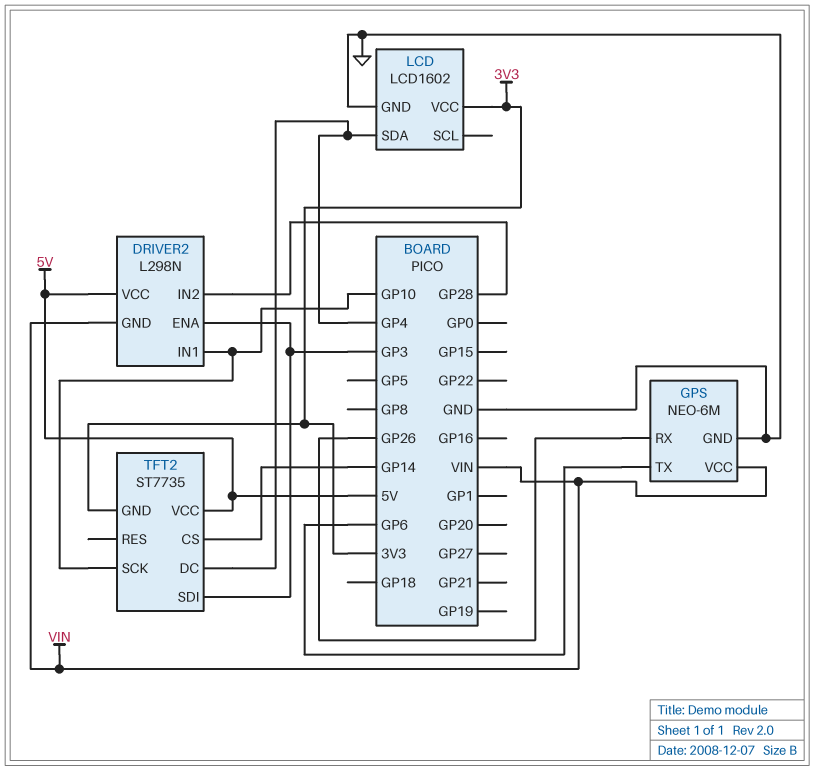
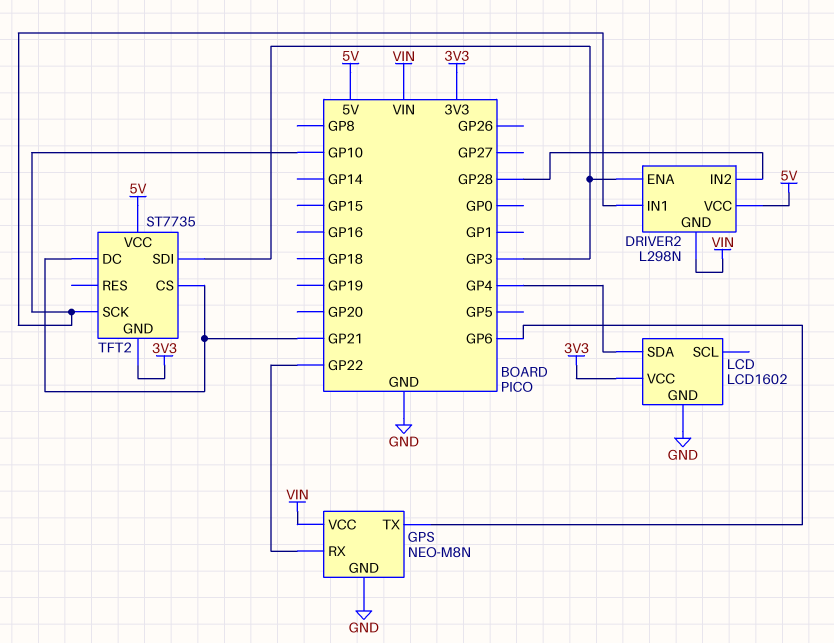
GPS: NEO-6M -> NEO-M8N
GPS pin RX: GP26 -> GP22
TFT2 pin CS: GP14 -> GP21
TFT2 pin DC: GP4 -> GP21

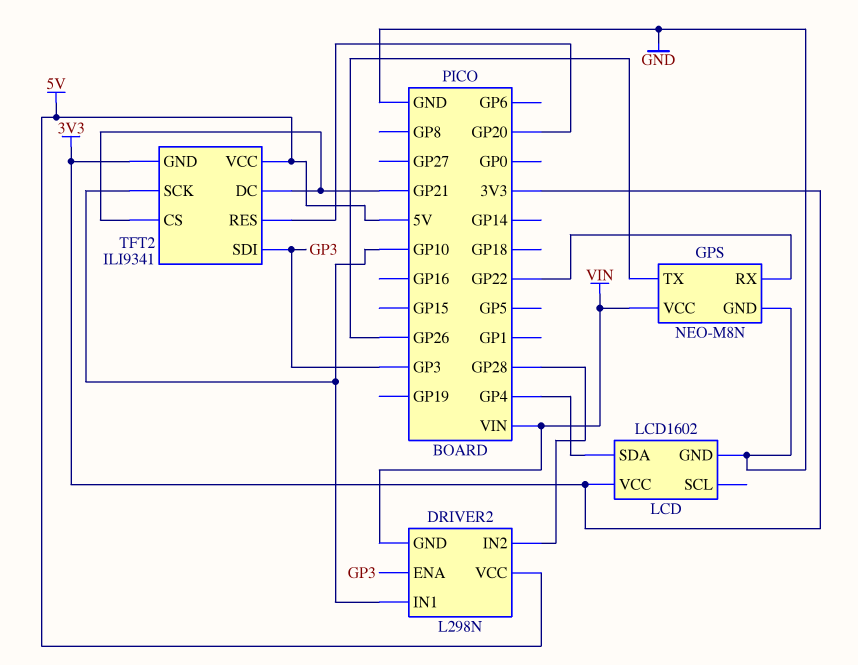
GPS pin TX: GP6 -> GP26
TFT2: ST7735 -> ILI9341
TFT2 pin RES: none -> GP20

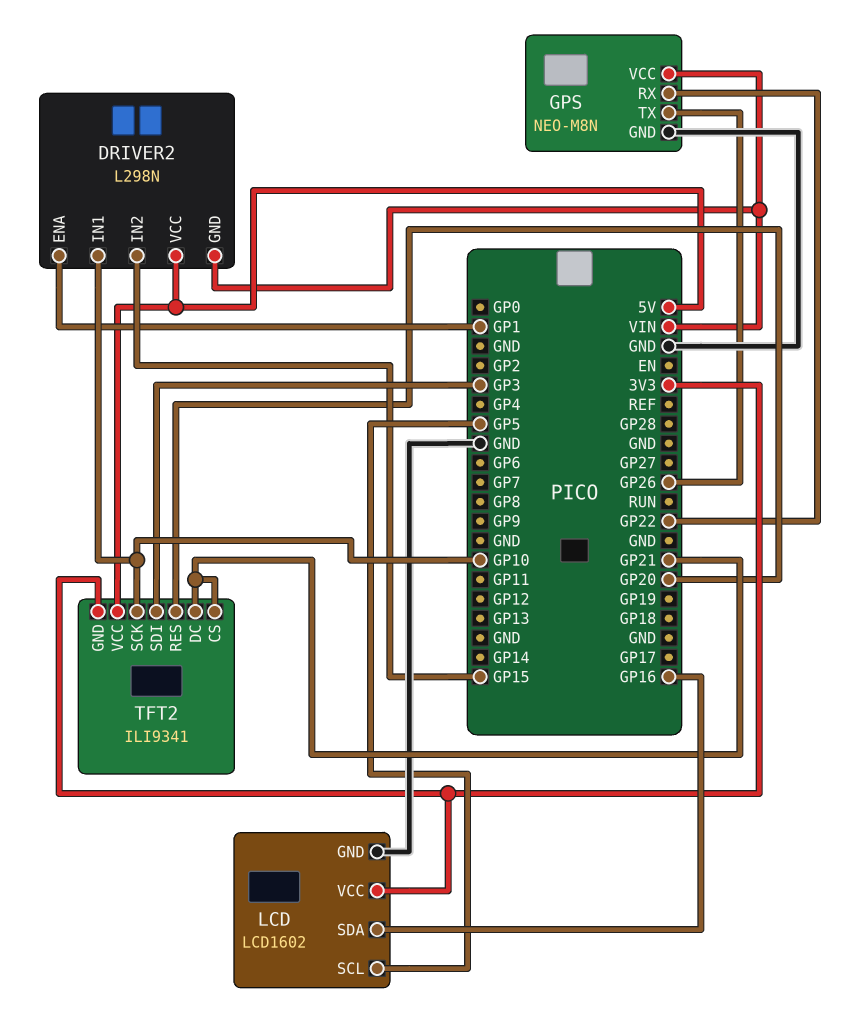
DRIVER2 pin ENA: GP3 -> GP1
DRIVER2 pin IN2: GP28 -> GP15
LCD pin SCL: none -> GP5
LCD pin SDA: GP4 -> GP16

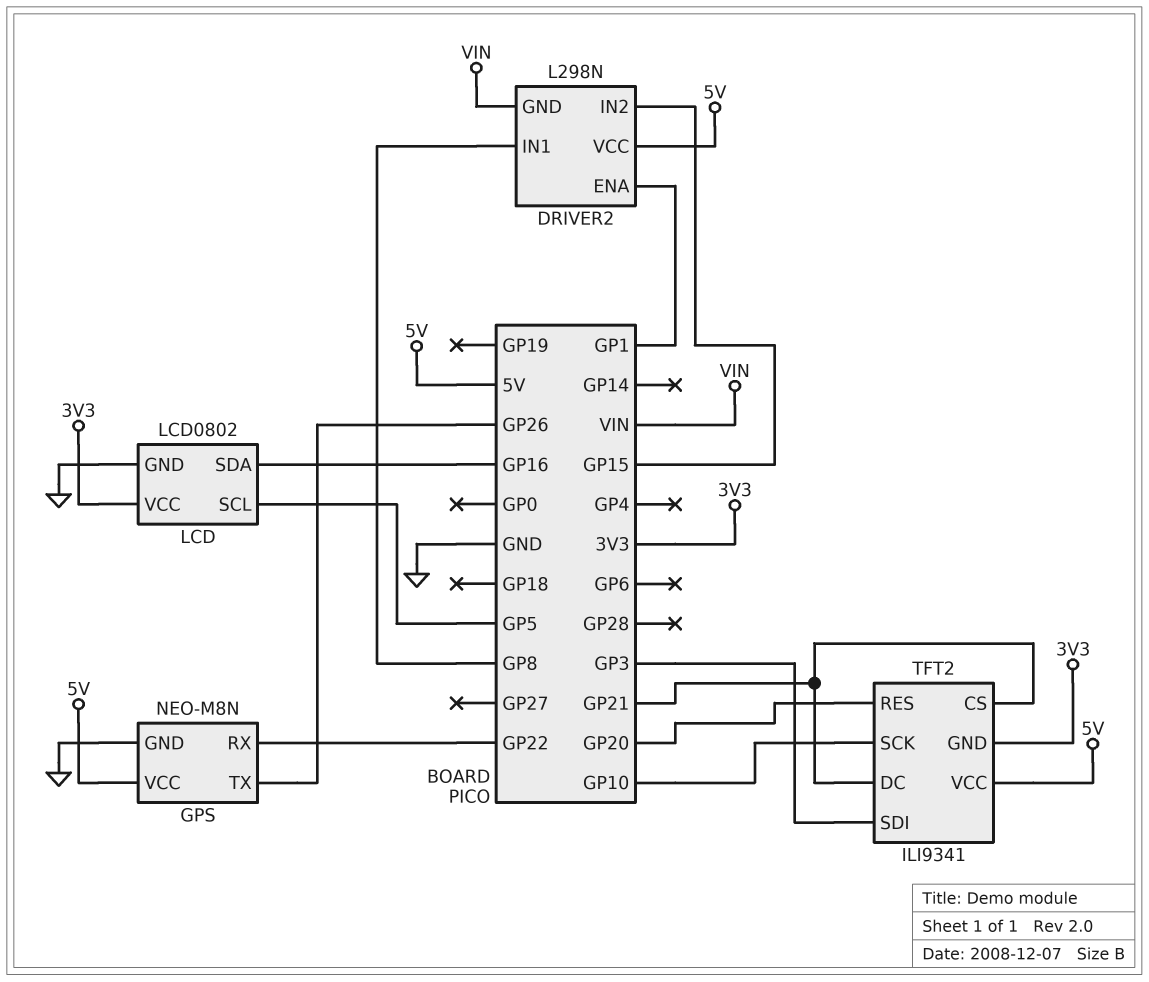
DRIVER2 pin IN1: GP10 -> GP8
GPS pin VCC: VIN -> 5V
LCD: LCD1602 -> LCD0802

